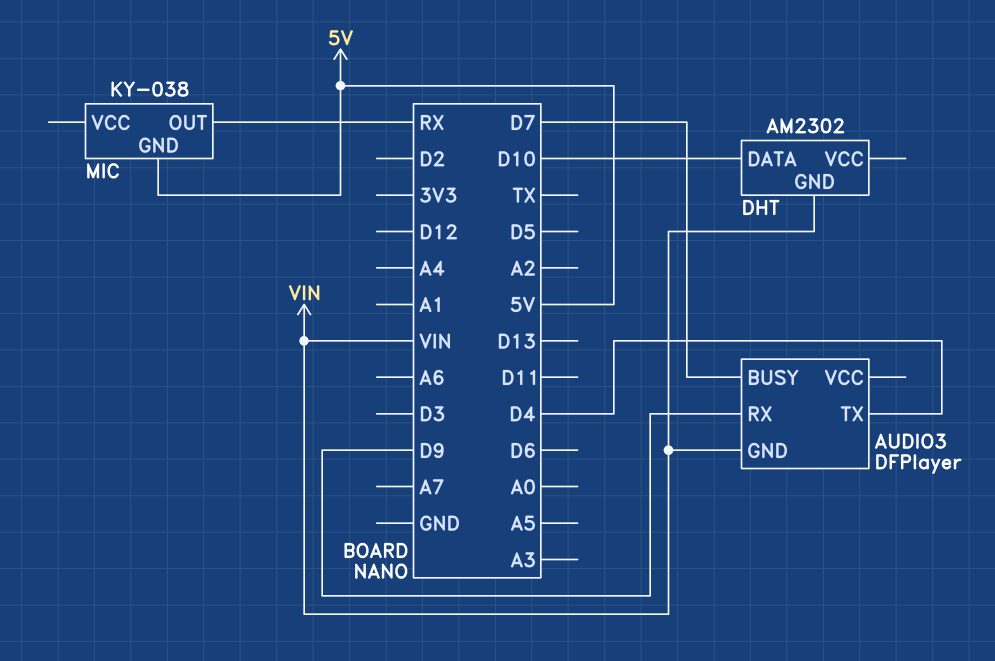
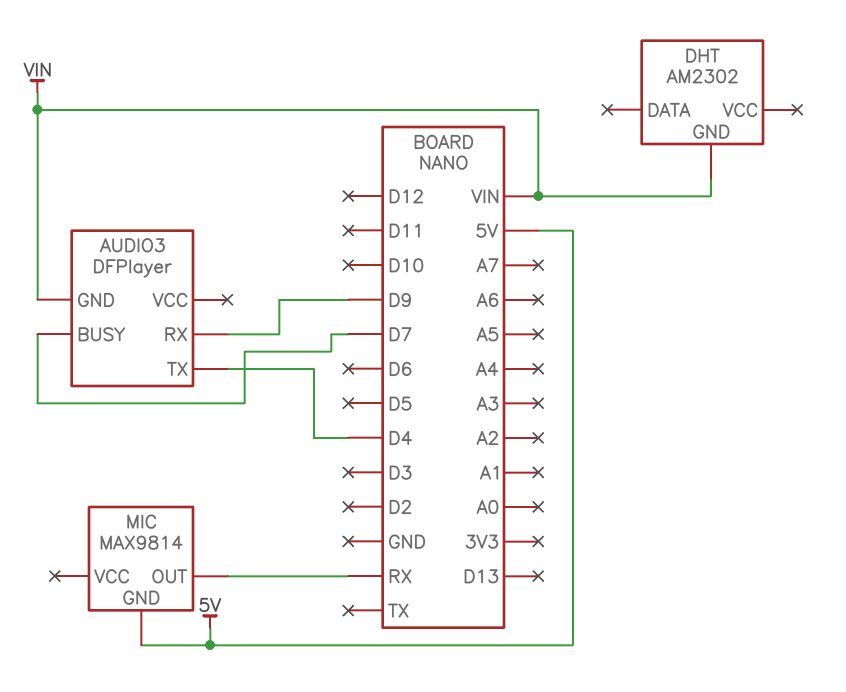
DHT pin DATA: D10 -> none
MIC: KY-038 -> MAX9814

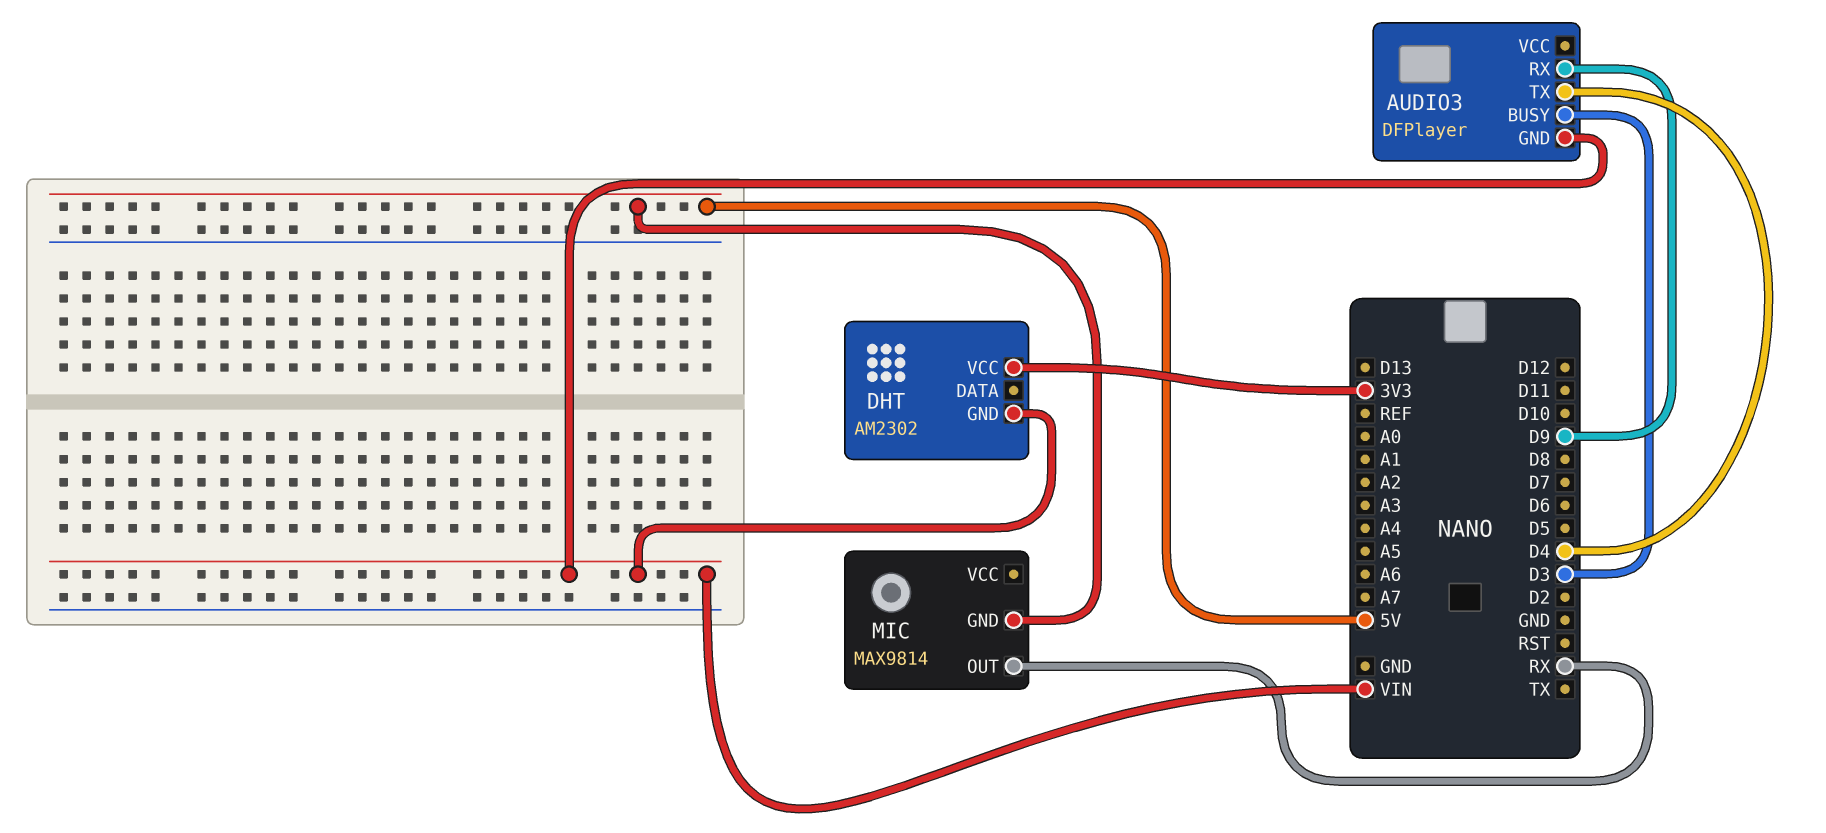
AUDIO3 pin BUSY: D7 -> D3
DHT pin VCC: none -> 3V3

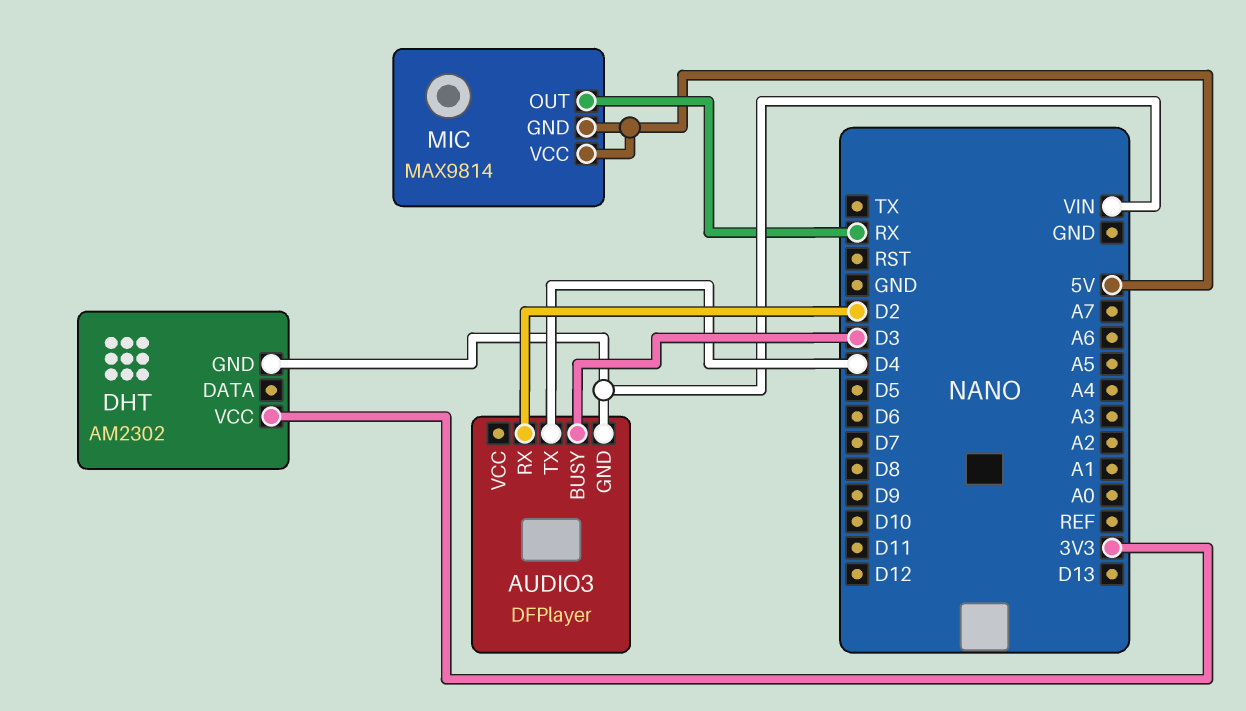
AUDIO3 pin RX: D9 -> D2
MIC pin VCC: none -> 5V

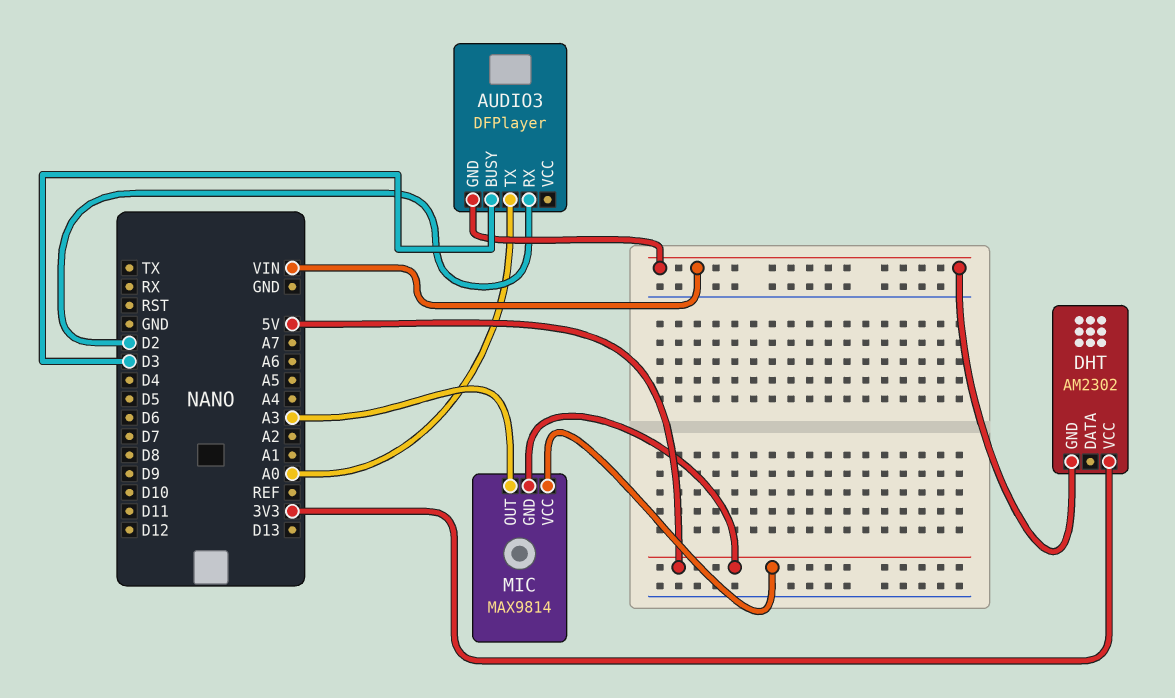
AUDIO3 pin TX: D4 -> A0
MIC pin OUT: RX -> A3

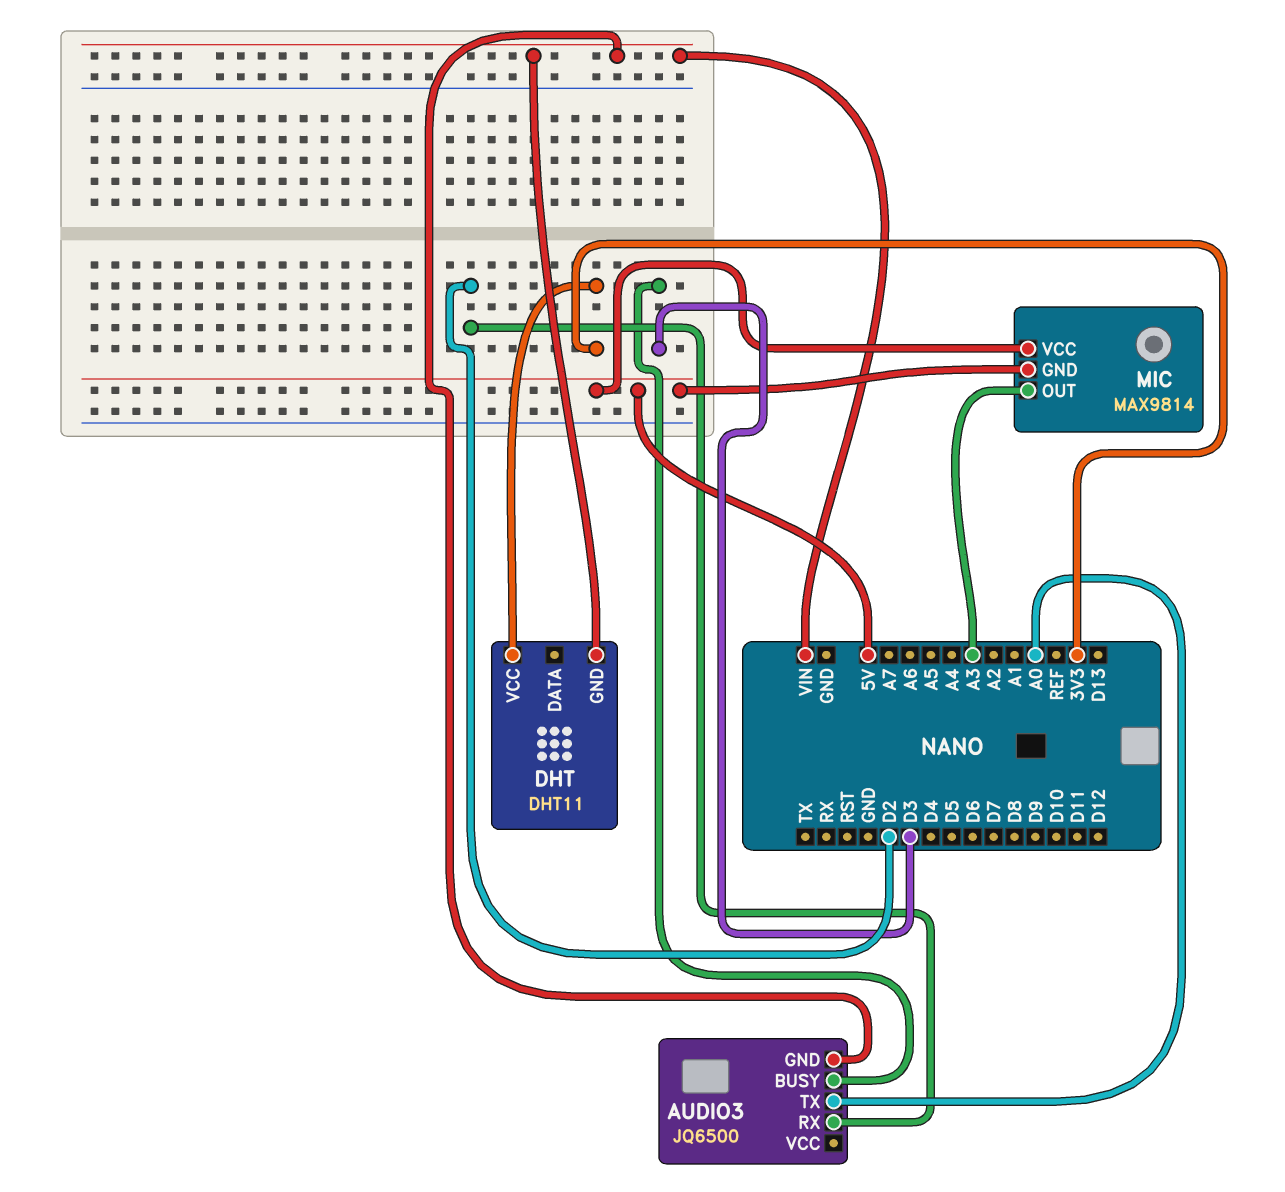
AUDIO3: DFPlayer -> JQ6500
DHT: AM2302 -> DHT11

